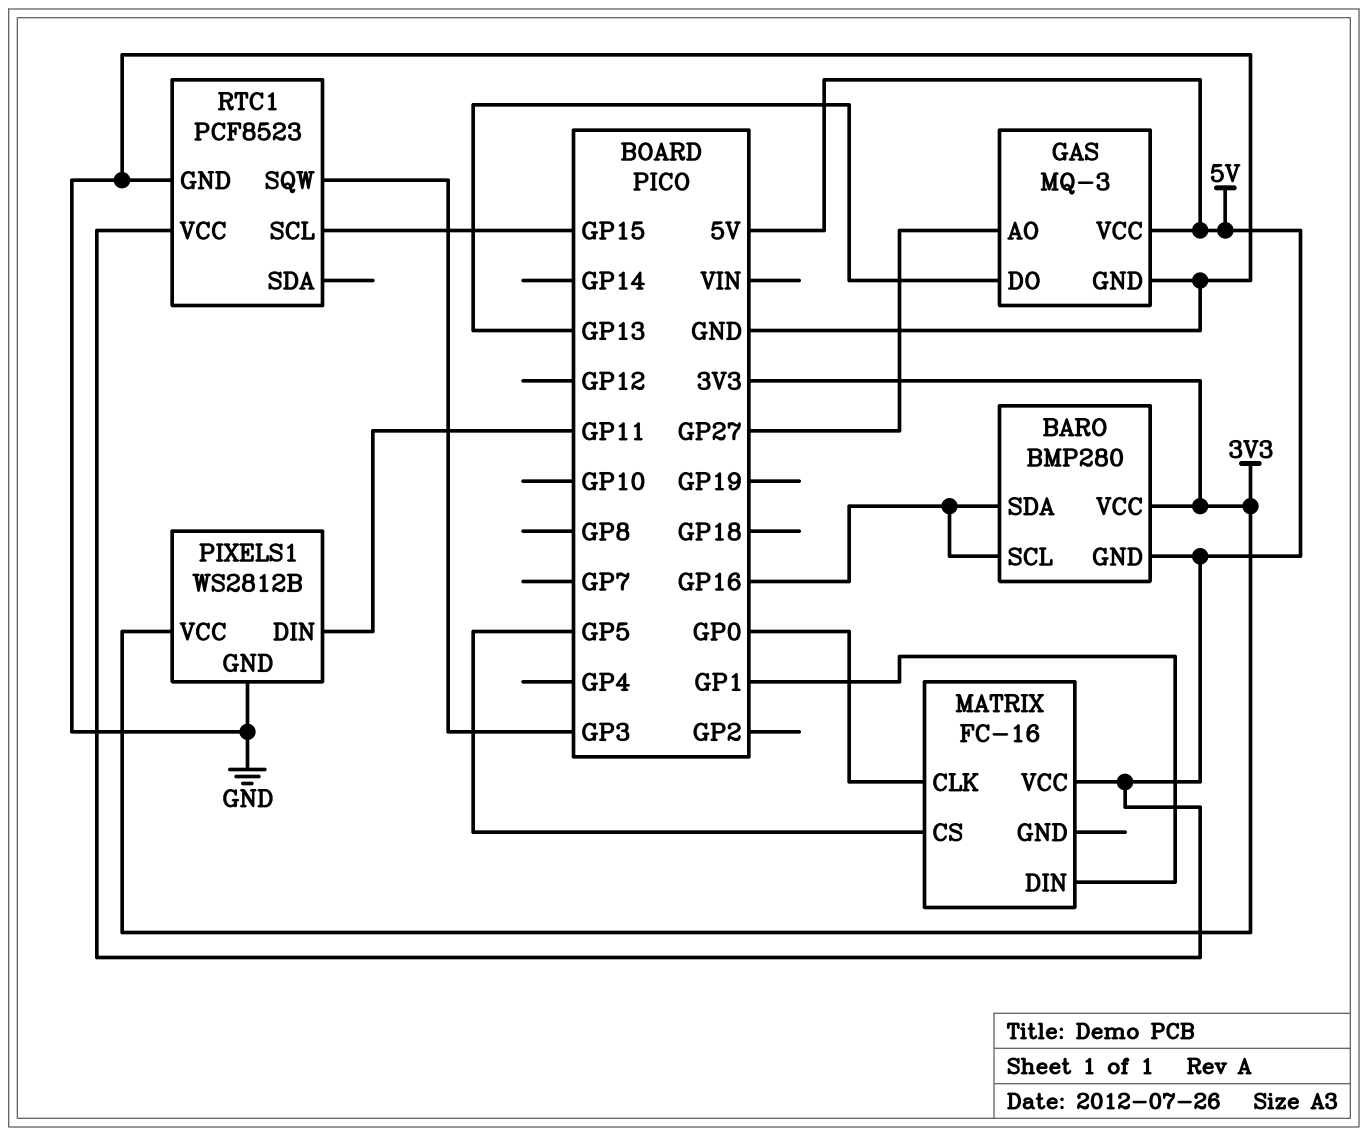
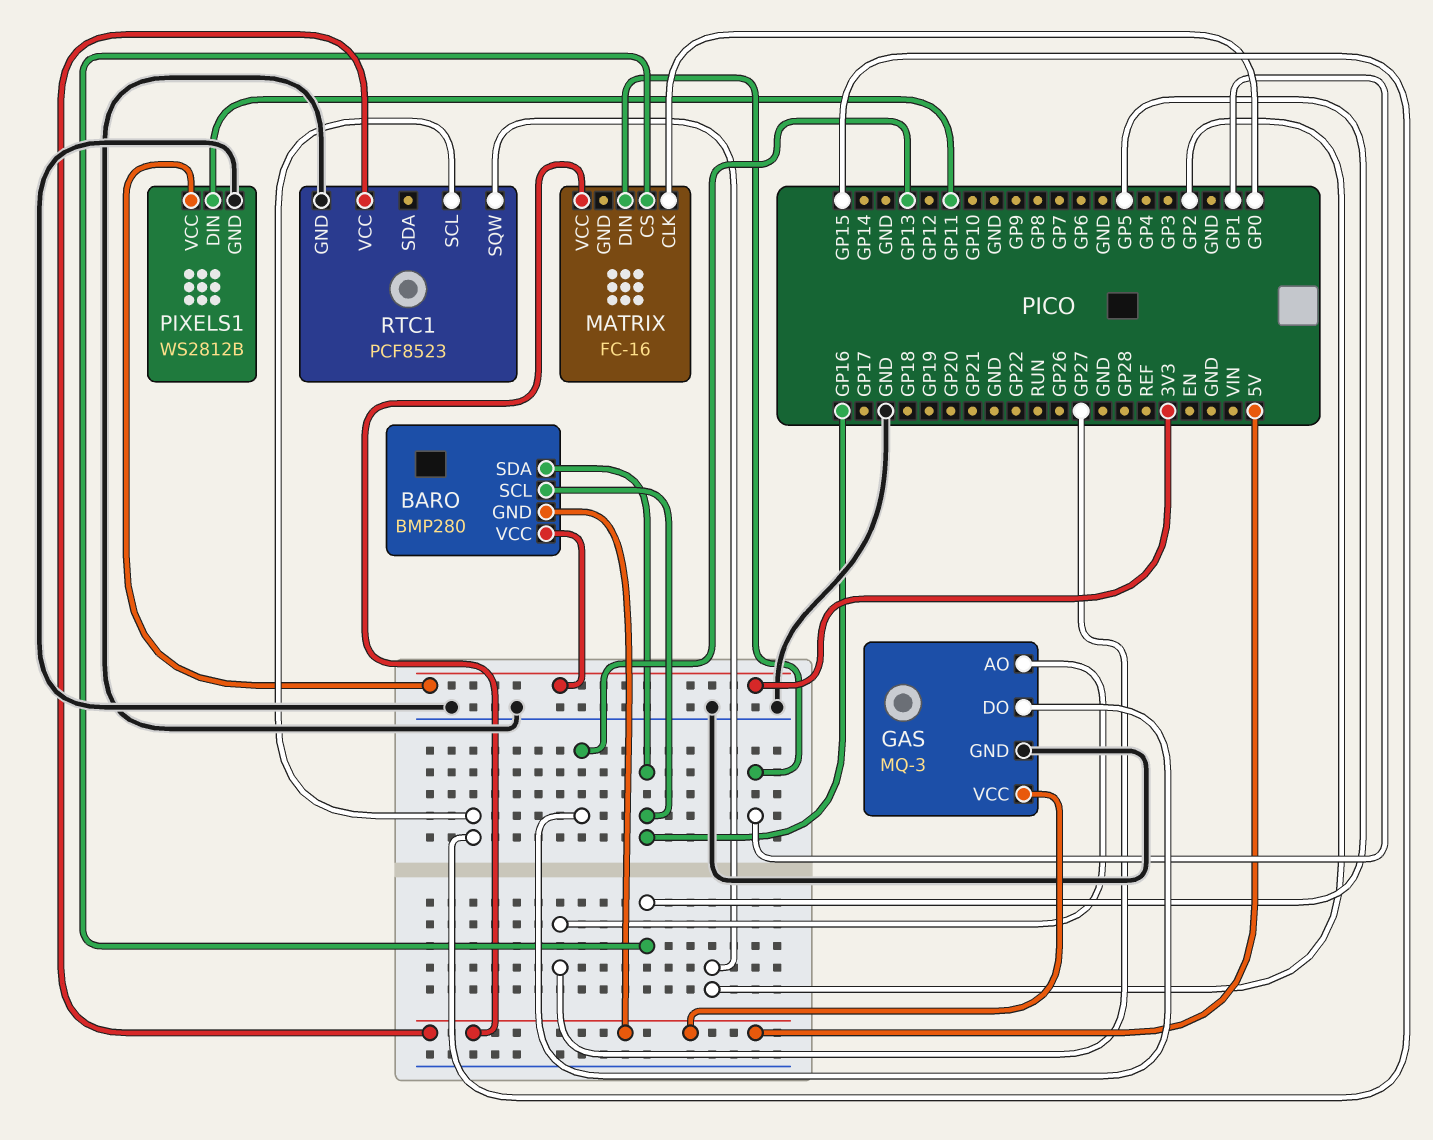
RTC1 pin SQW: GP3 -> GP2

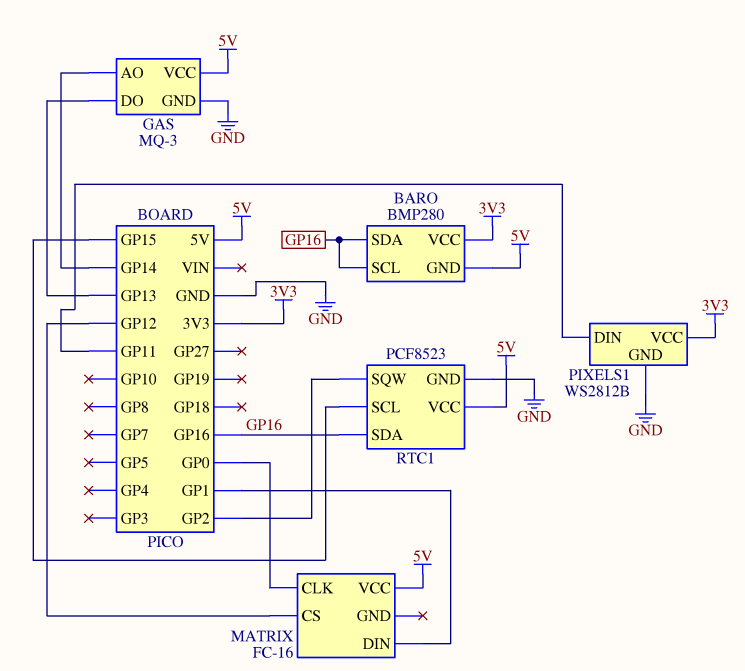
GAS pin AO: GP27 -> GP14
MATRIX pin CS: GP5 -> GP12
RTC1 pin SDA: none -> GP16

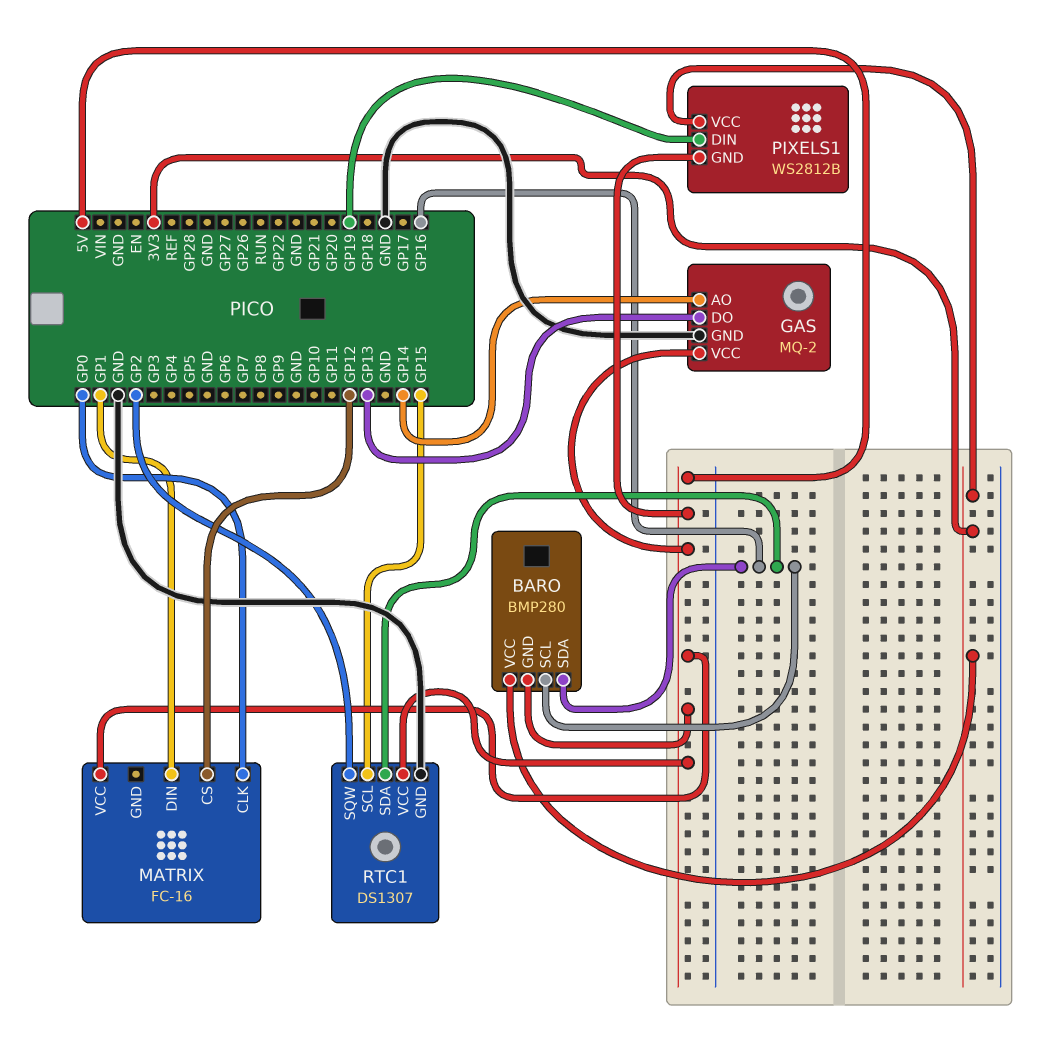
GAS: MQ-3 -> MQ-2
PIXELS1 pin DIN: GP11 -> GP19
PIXELS1 pin GND: GND -> 5V
RTC1: PCF8523 -> DS1307

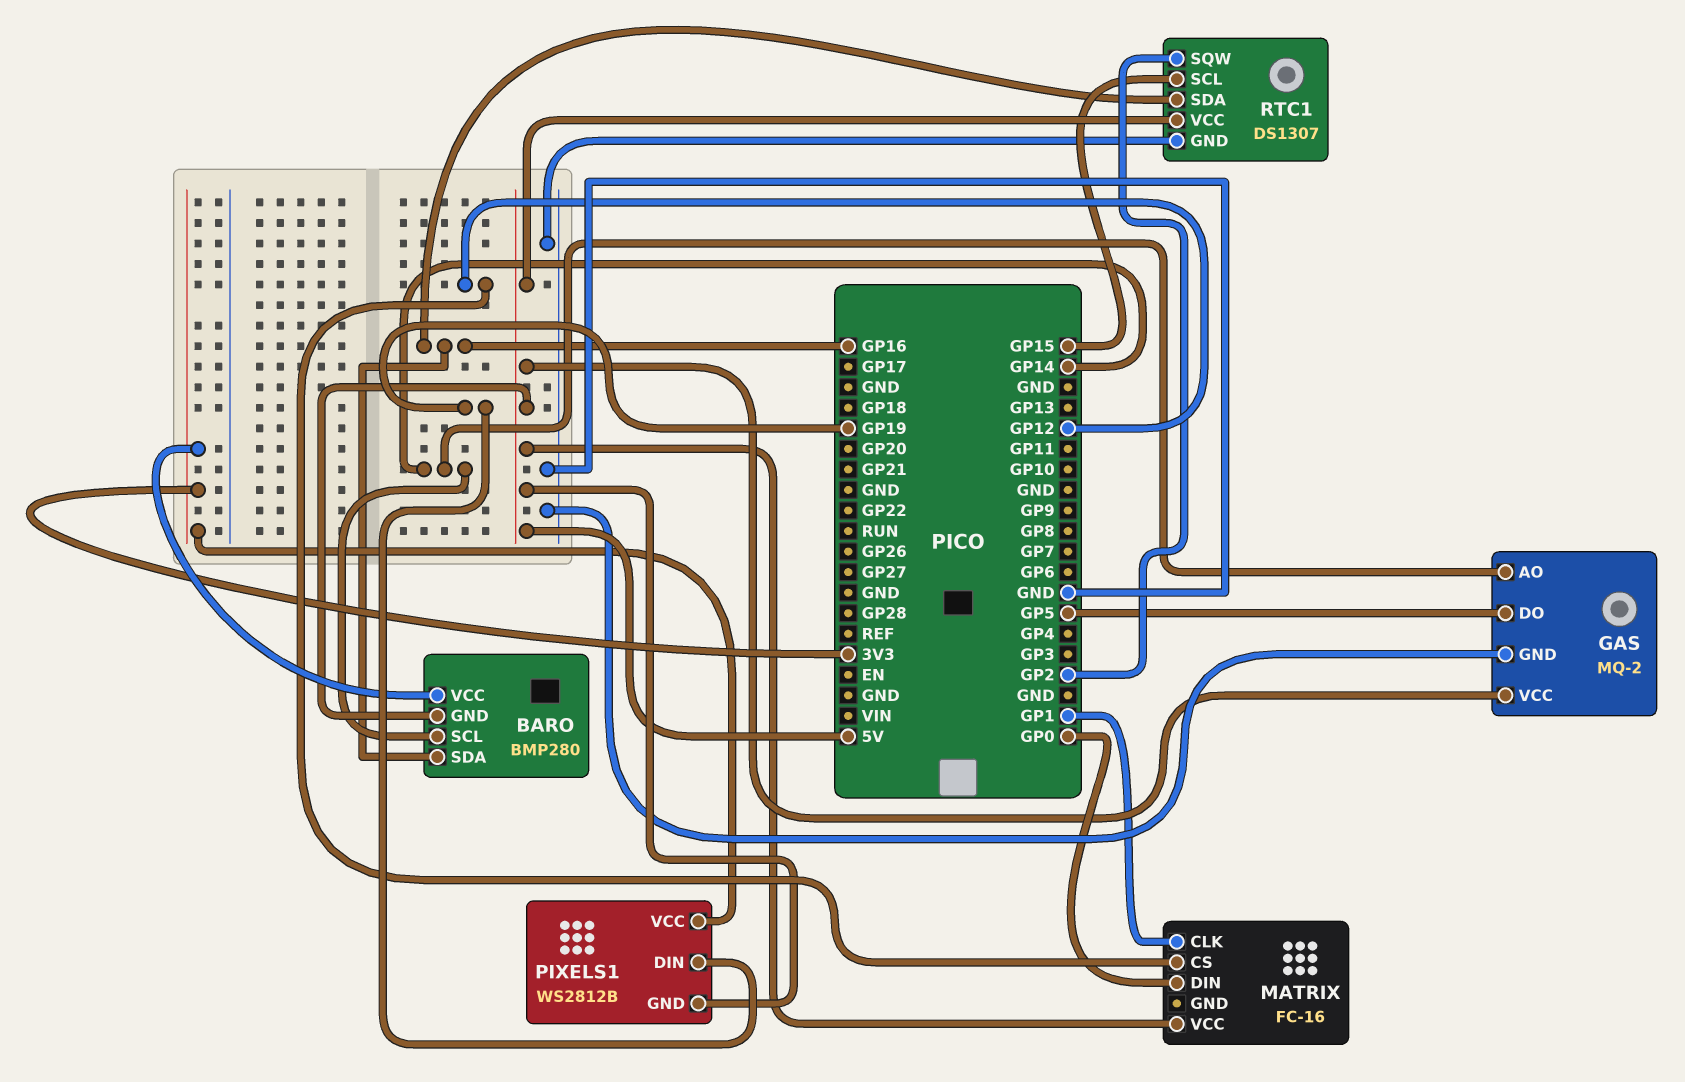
BARO pin SCL: GP16 -> GP14
GAS pin DO: GP13 -> GP5
MATRIX pin CLK: GP0 -> GP1
MATRIX pin DIN: GP1 -> GP0

